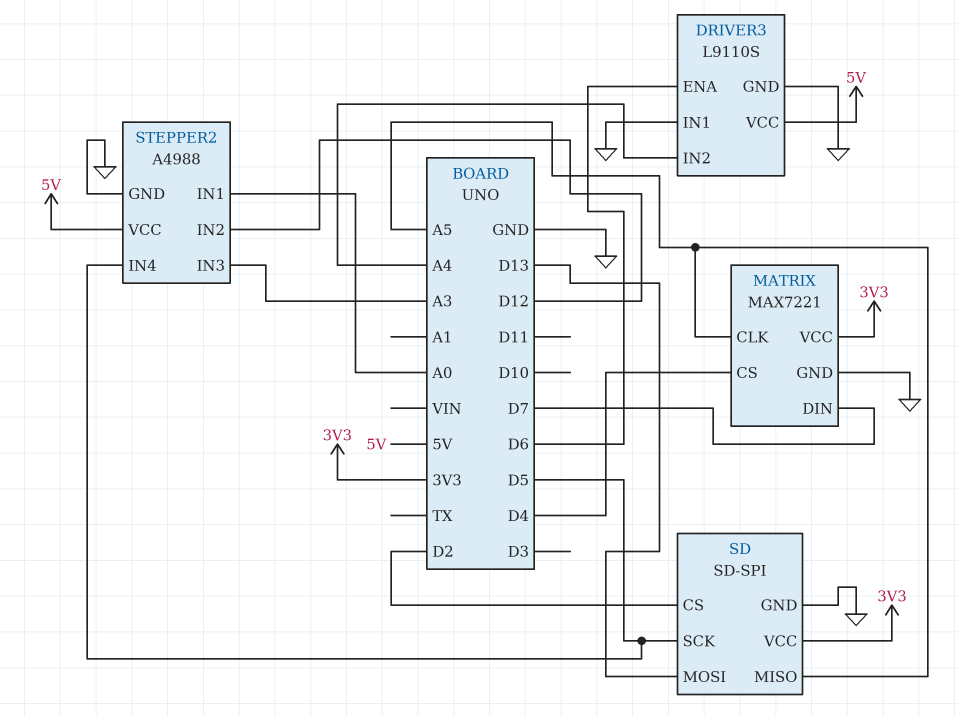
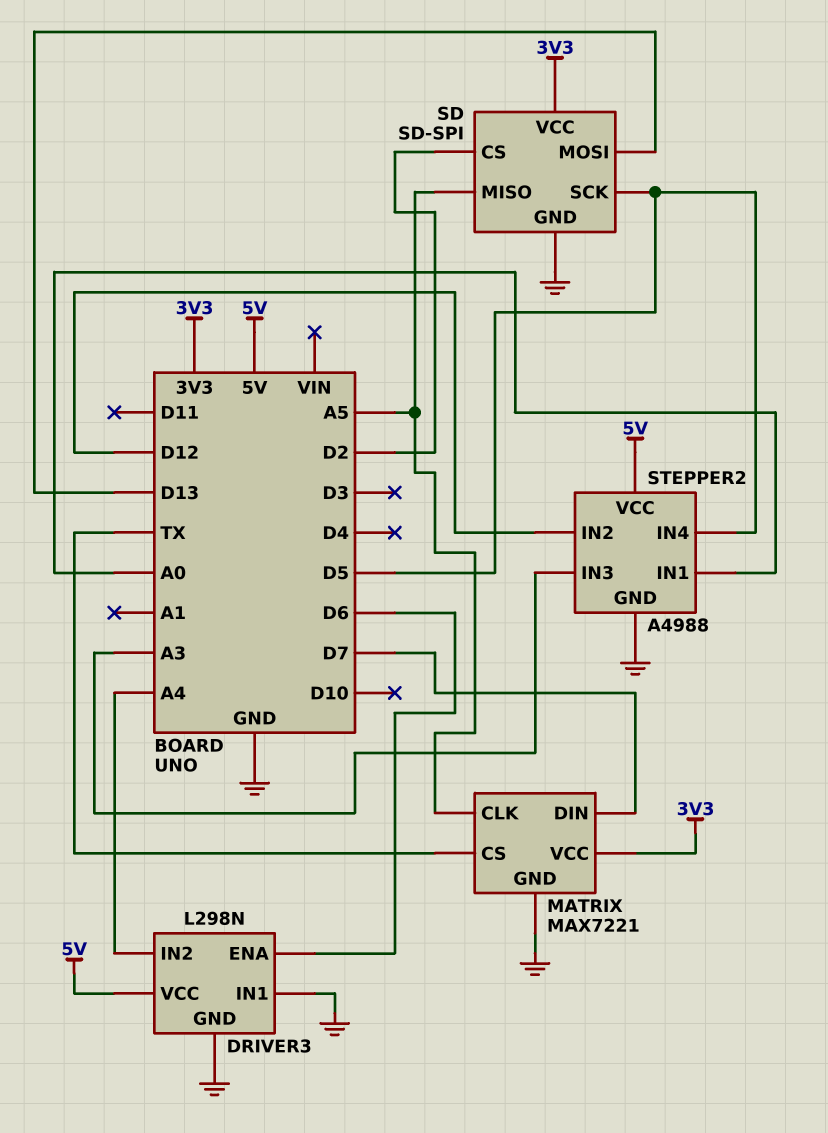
DRIVER3: L9110S -> L298N
MATRIX pin CS: D4 -> TX

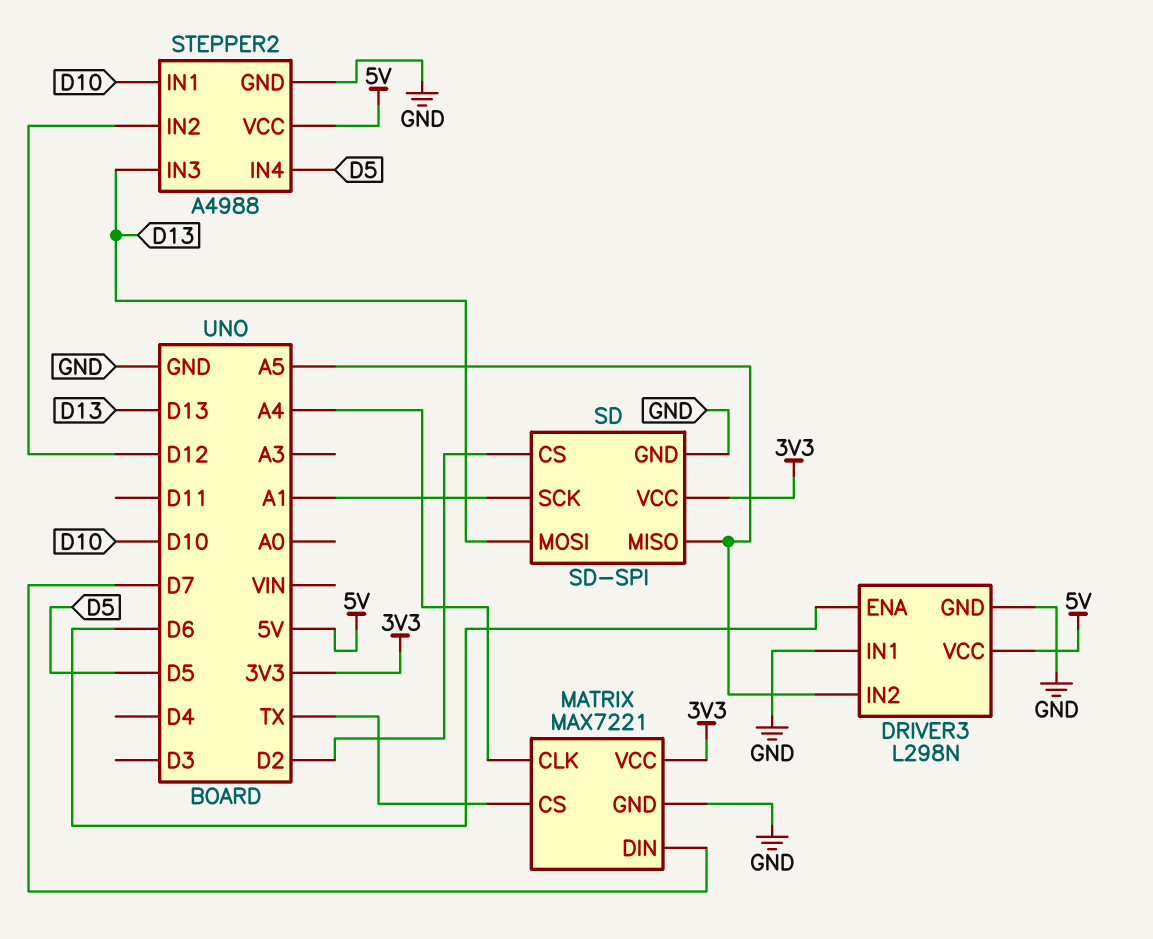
DRIVER3 pin IN2: A4 -> A5
MATRIX pin CLK: A5 -> A4
SD pin SCK: D5 -> A1
STEPPER2 pin IN1: A0 -> D10
STEPPER2 pin IN3: A3 -> D13

